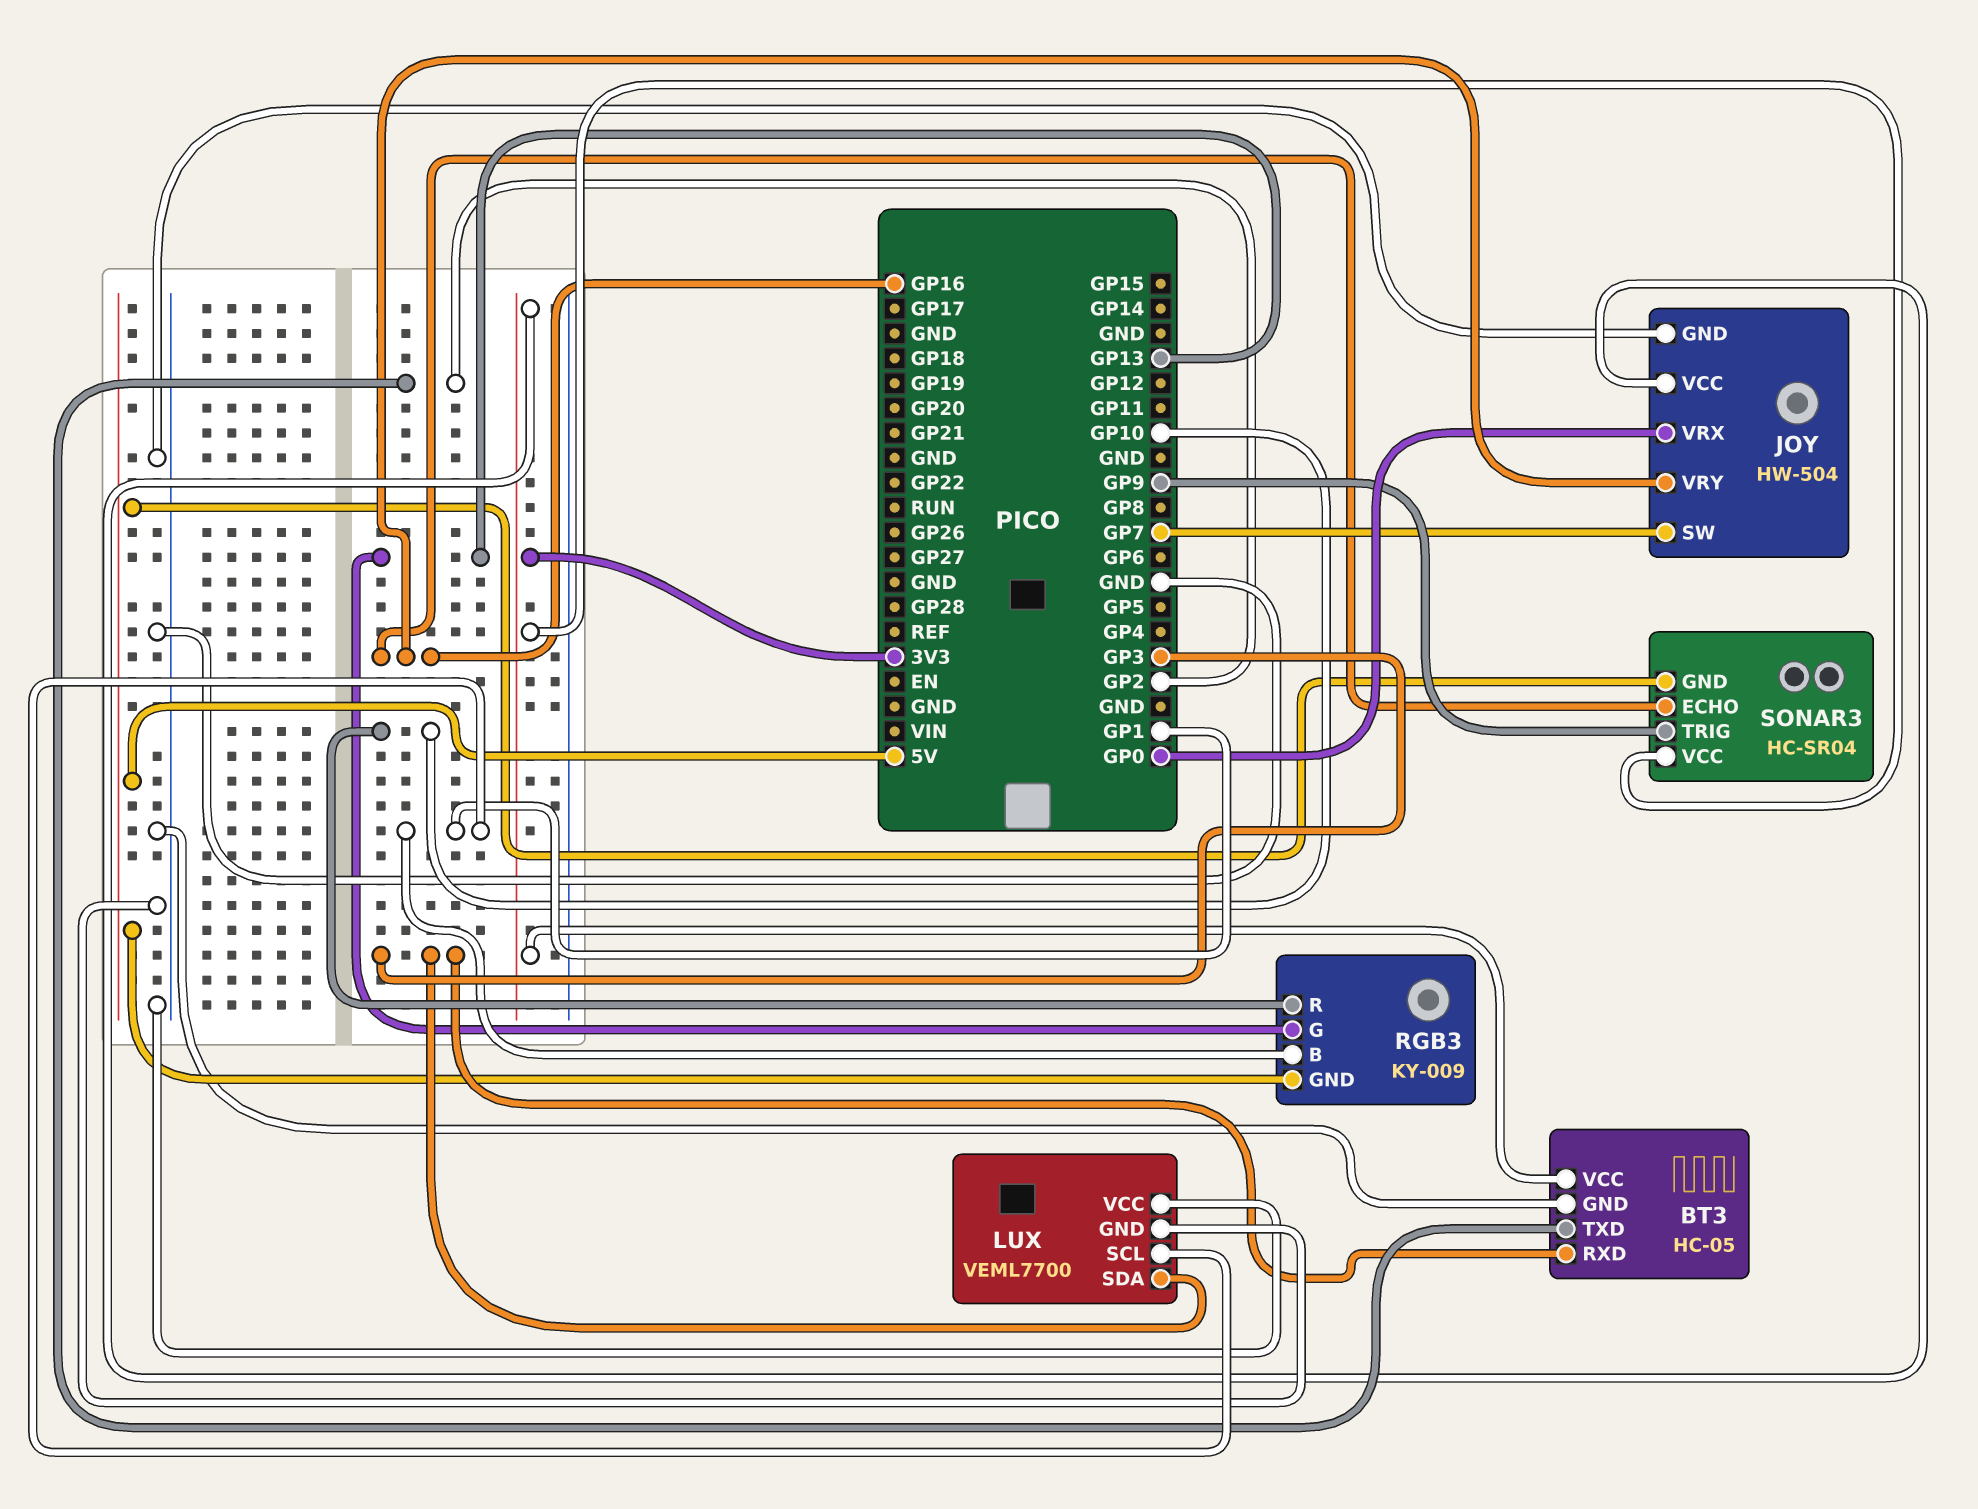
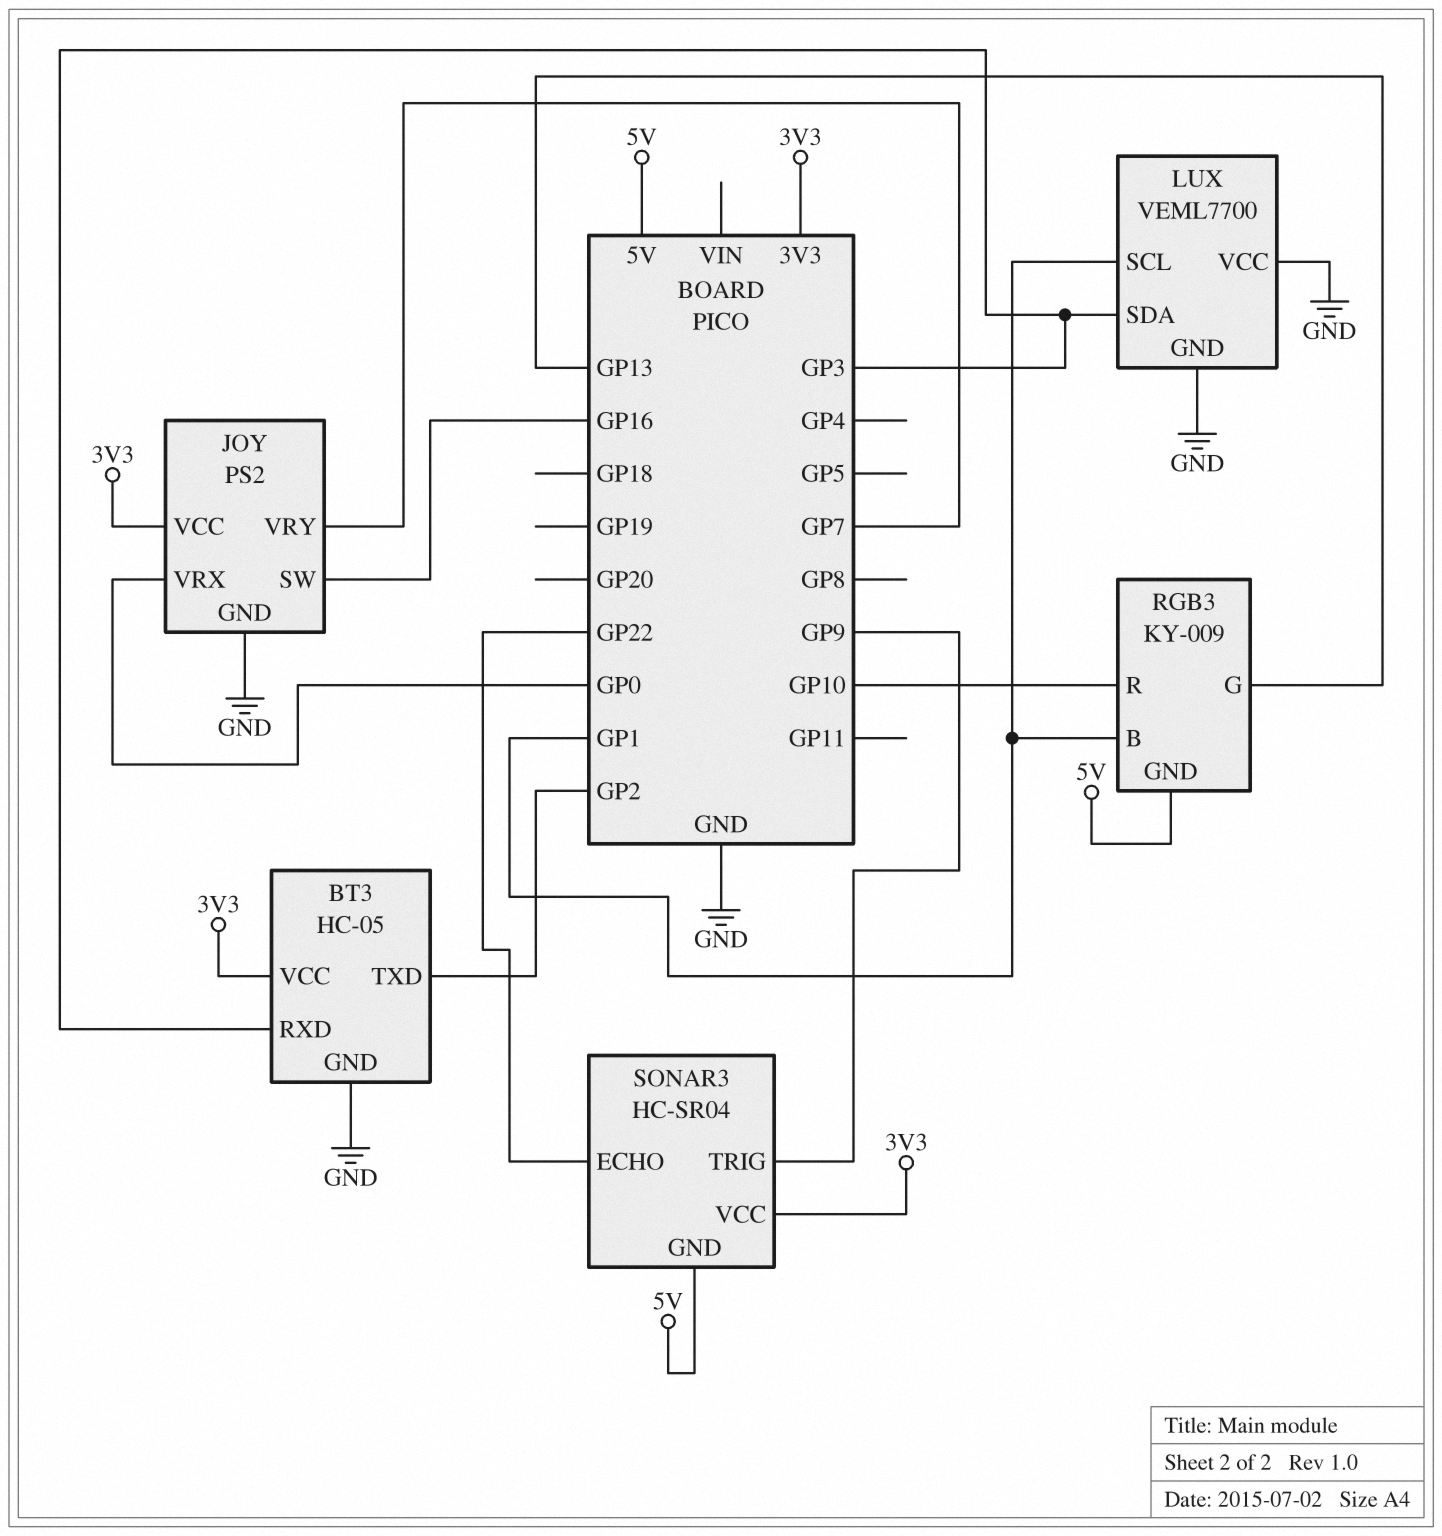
JOY: HW-504 -> PS2
JOY pin SW: GP7 -> GP16
JOY pin VRY: GP16 -> GP7
SONAR3 pin ECHO: GP16 -> GP22

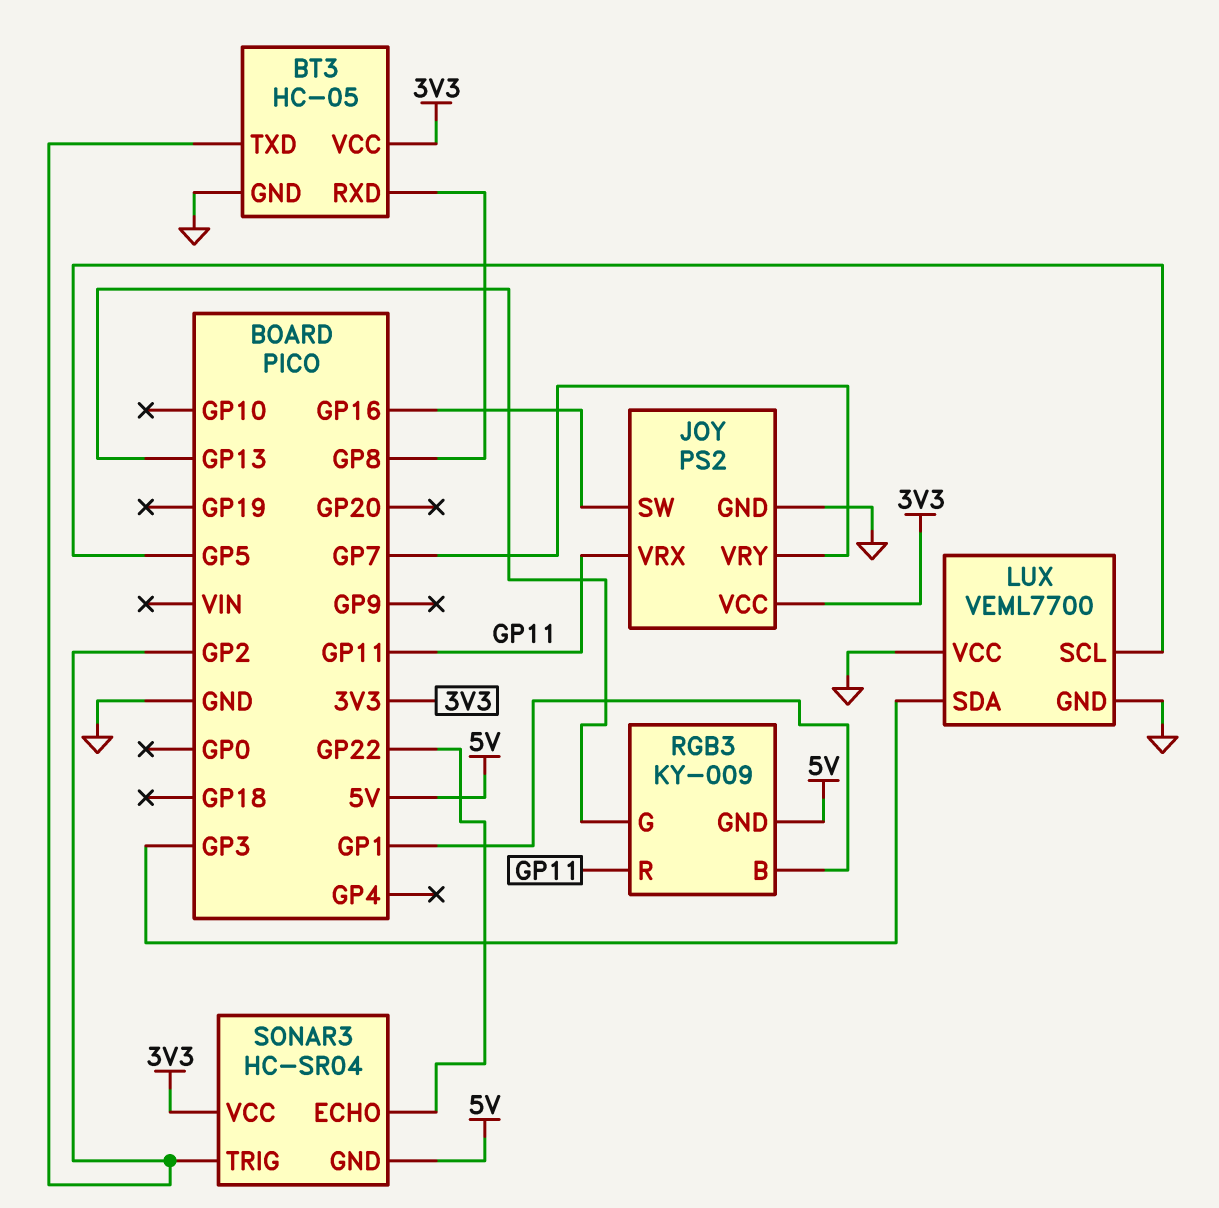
BT3 pin RXD: GP3 -> GP8
JOY pin VRX: GP0 -> GP11
LUX pin SCL: GP1 -> GP5
RGB3 pin R: GP10 -> GP11
SONAR3 pin TRIG: GP9 -> GP2

